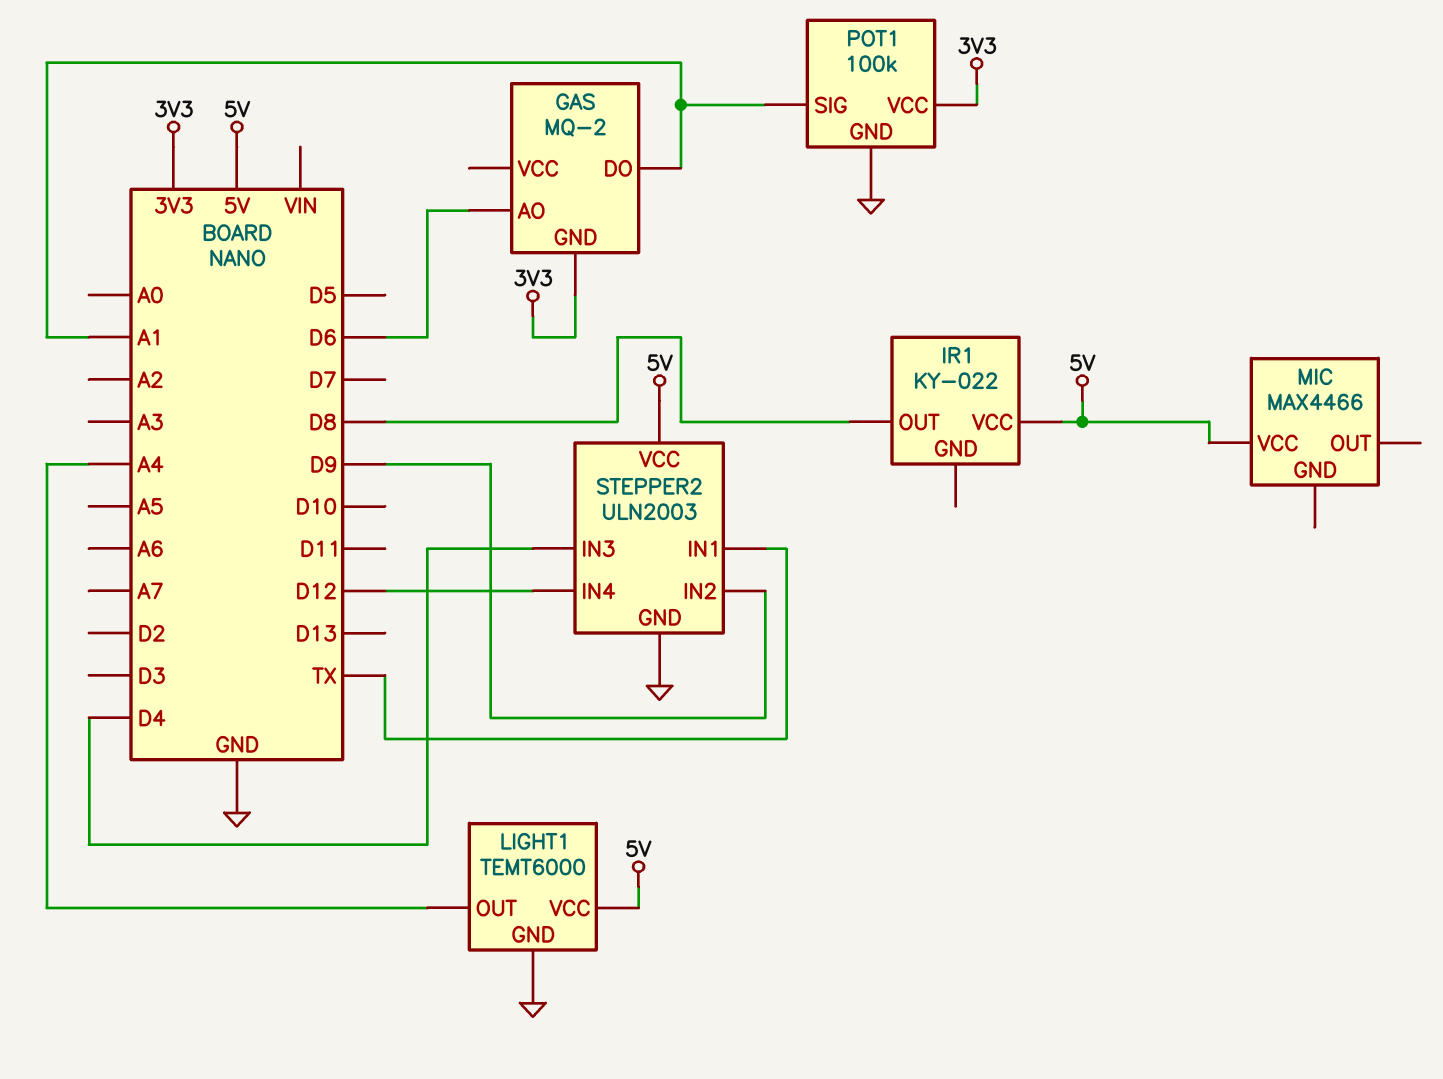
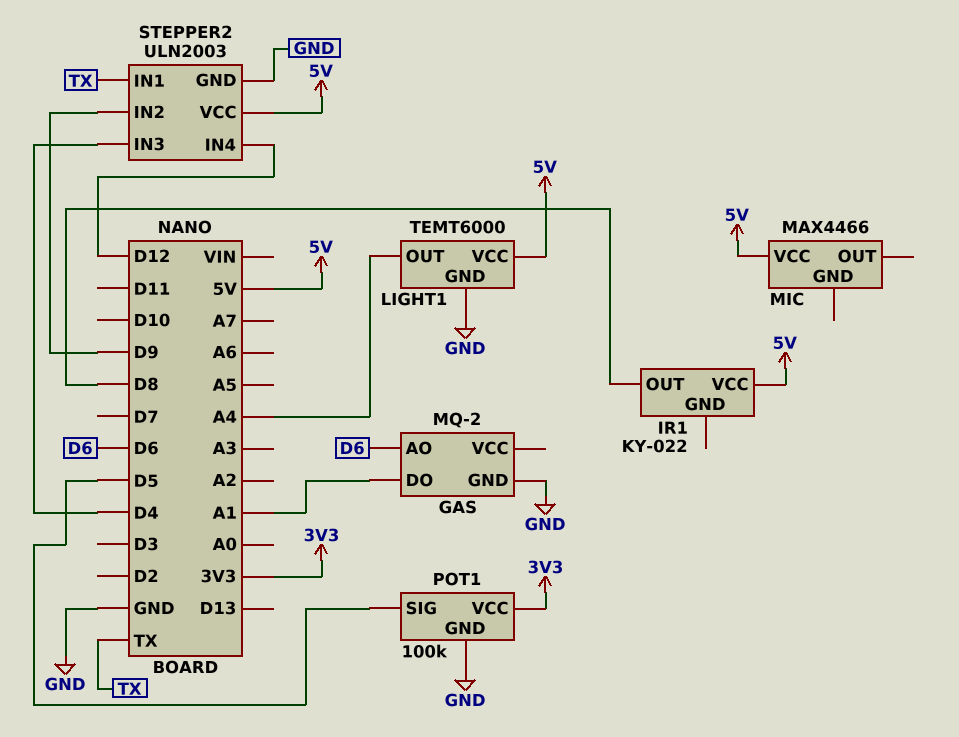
GAS pin GND: 3V3 -> GND
POT1 pin SIG: A1 -> D5

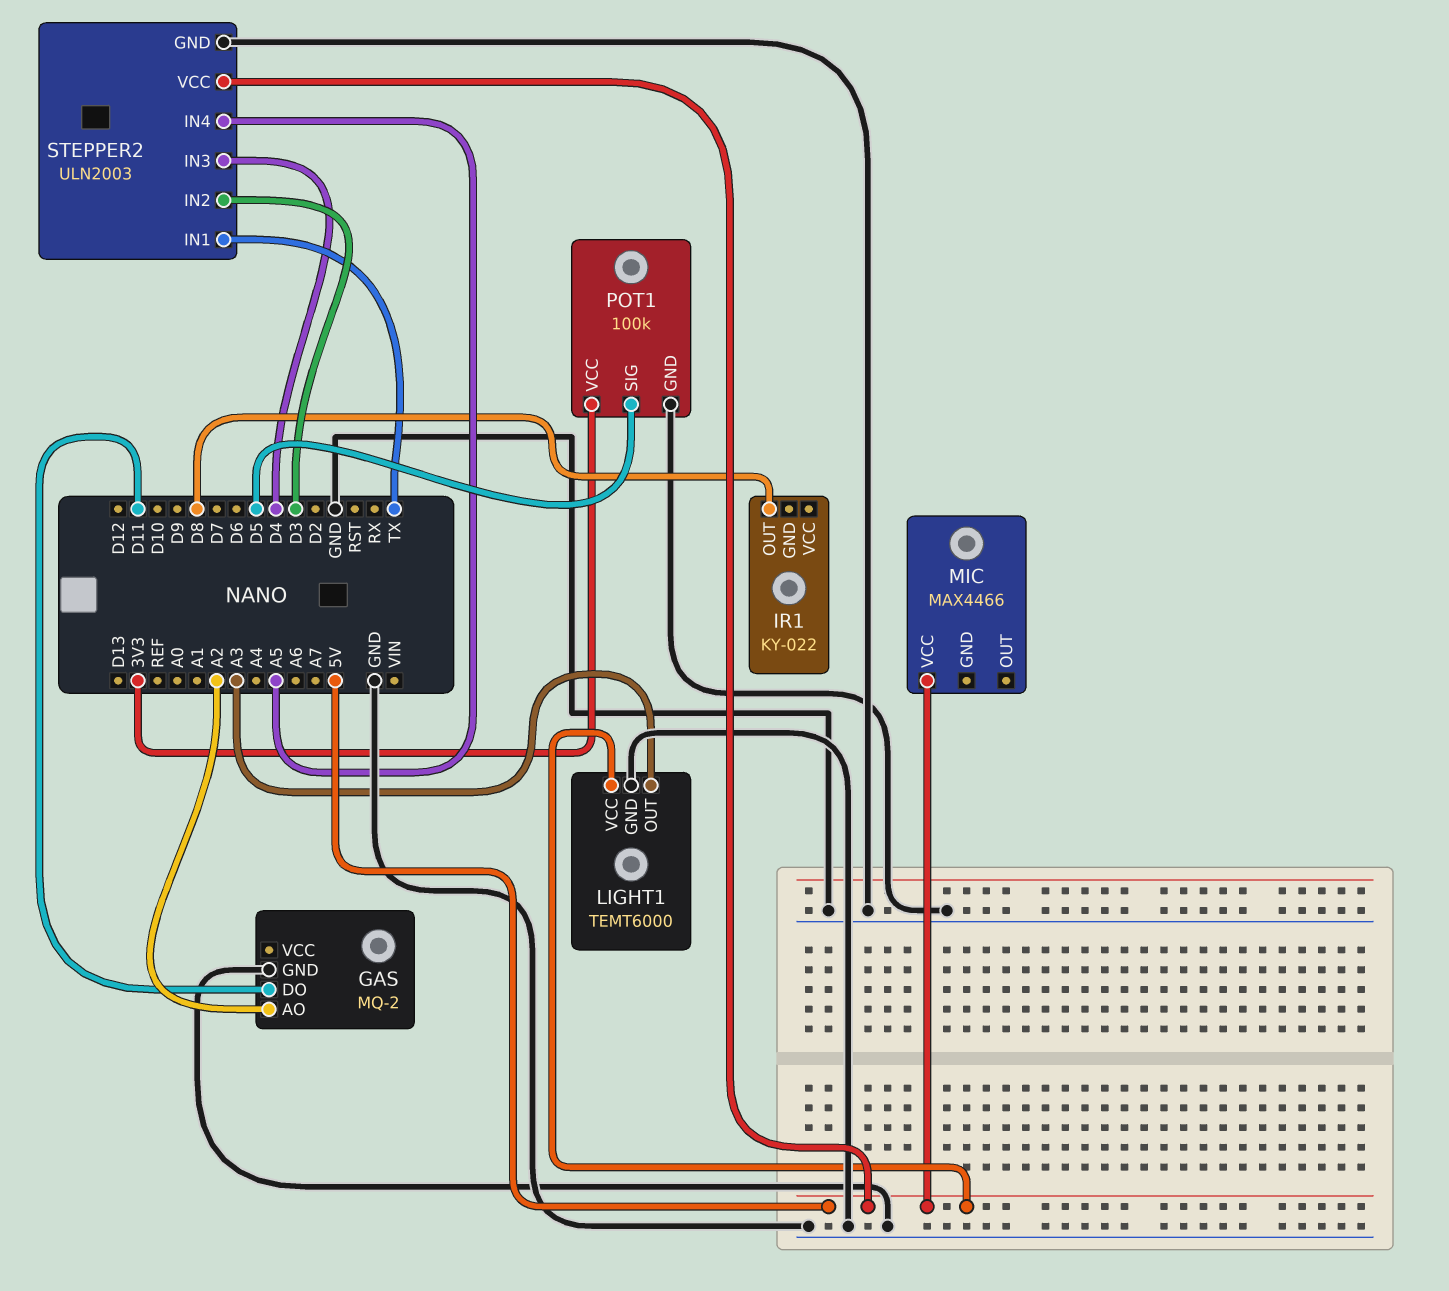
GAS pin AO: D6 -> A2
GAS pin DO: A1 -> D11
IR1 pin VCC: 5V -> none
LIGHT1 pin OUT: A4 -> A3
STEPPER2 pin IN2: D9 -> D3
STEPPER2 pin IN4: D12 -> A5

